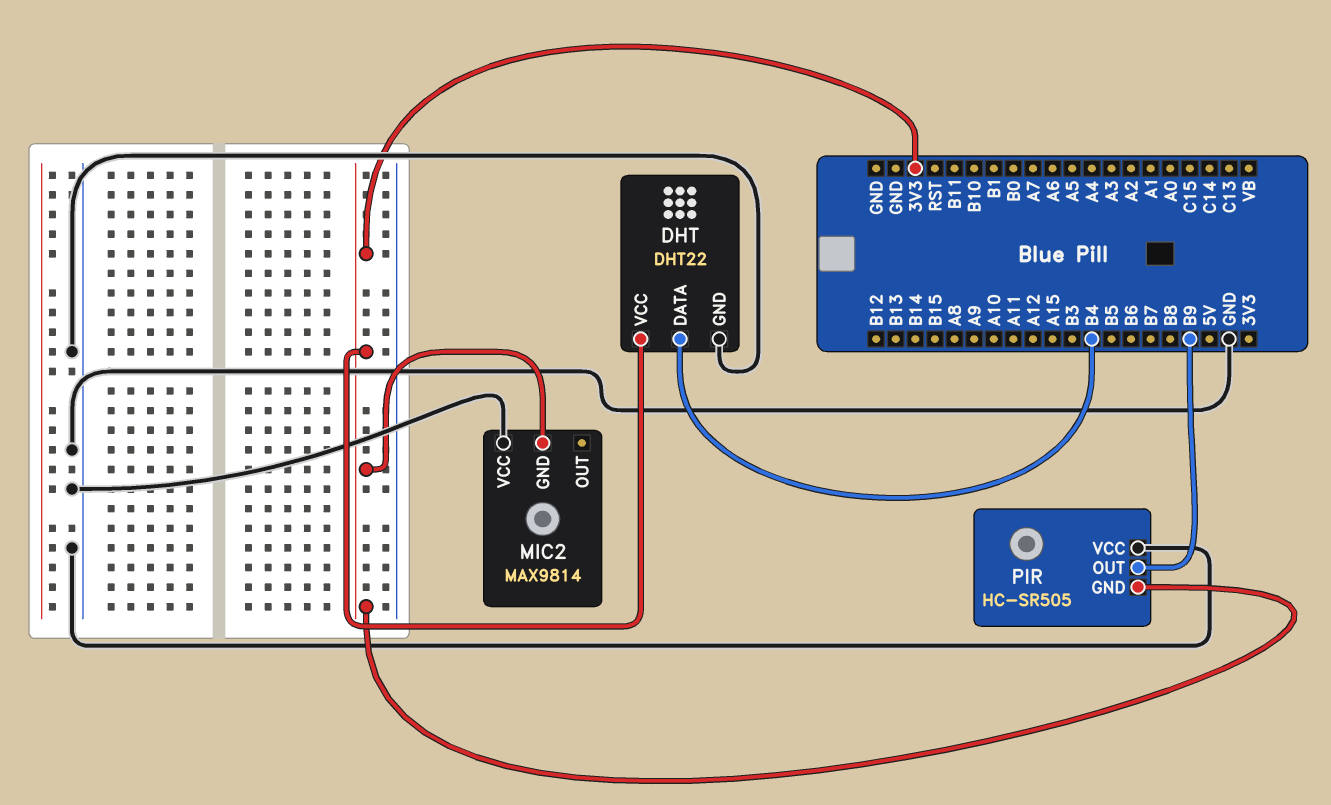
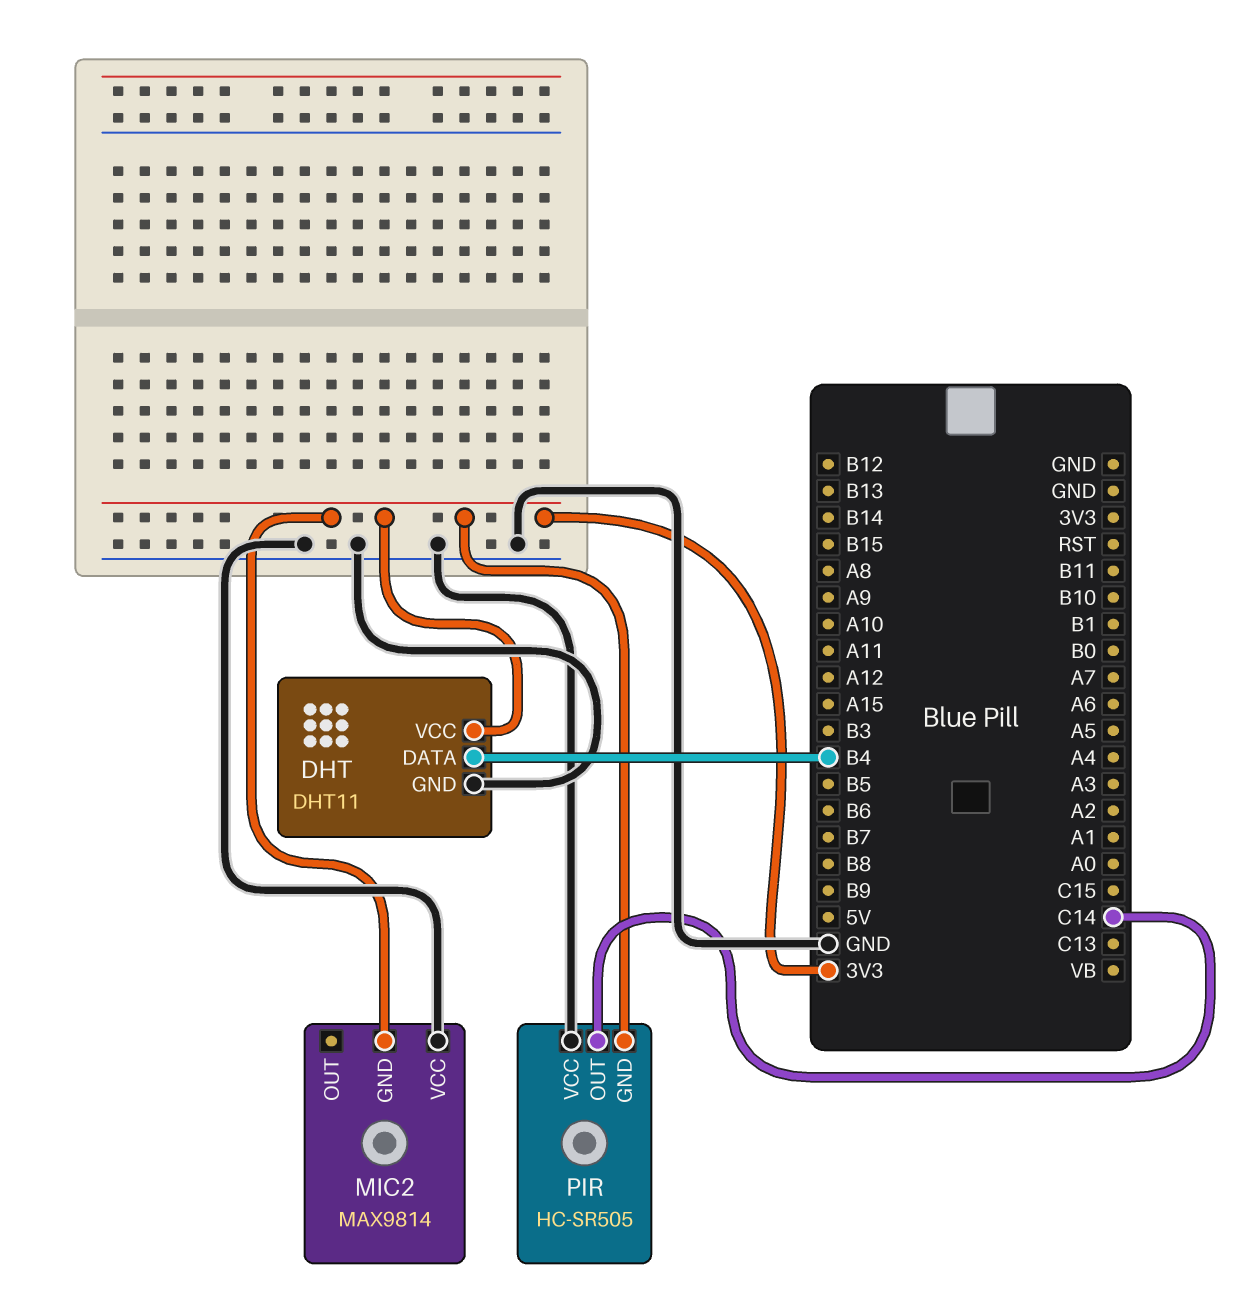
DHT: DHT22 -> DHT11
PIR pin OUT: B9 -> C14

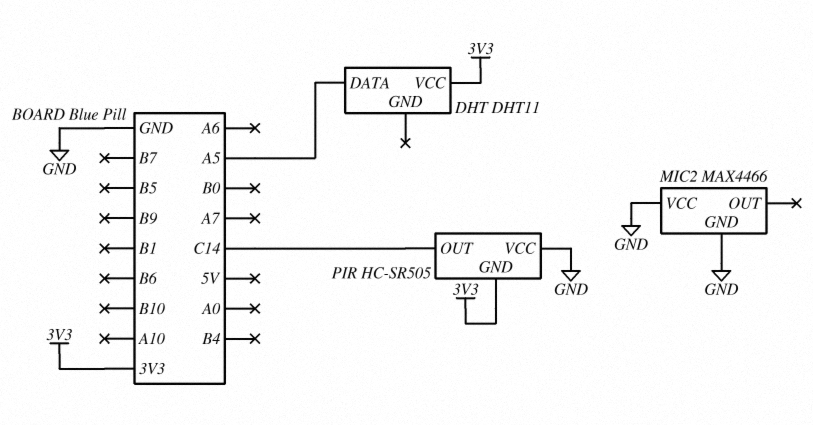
DHT pin DATA: B4 -> A5
DHT pin GND: GND -> none
MIC2: MAX9814 -> MAX4466
MIC2 pin GND: 3V3 -> GND

